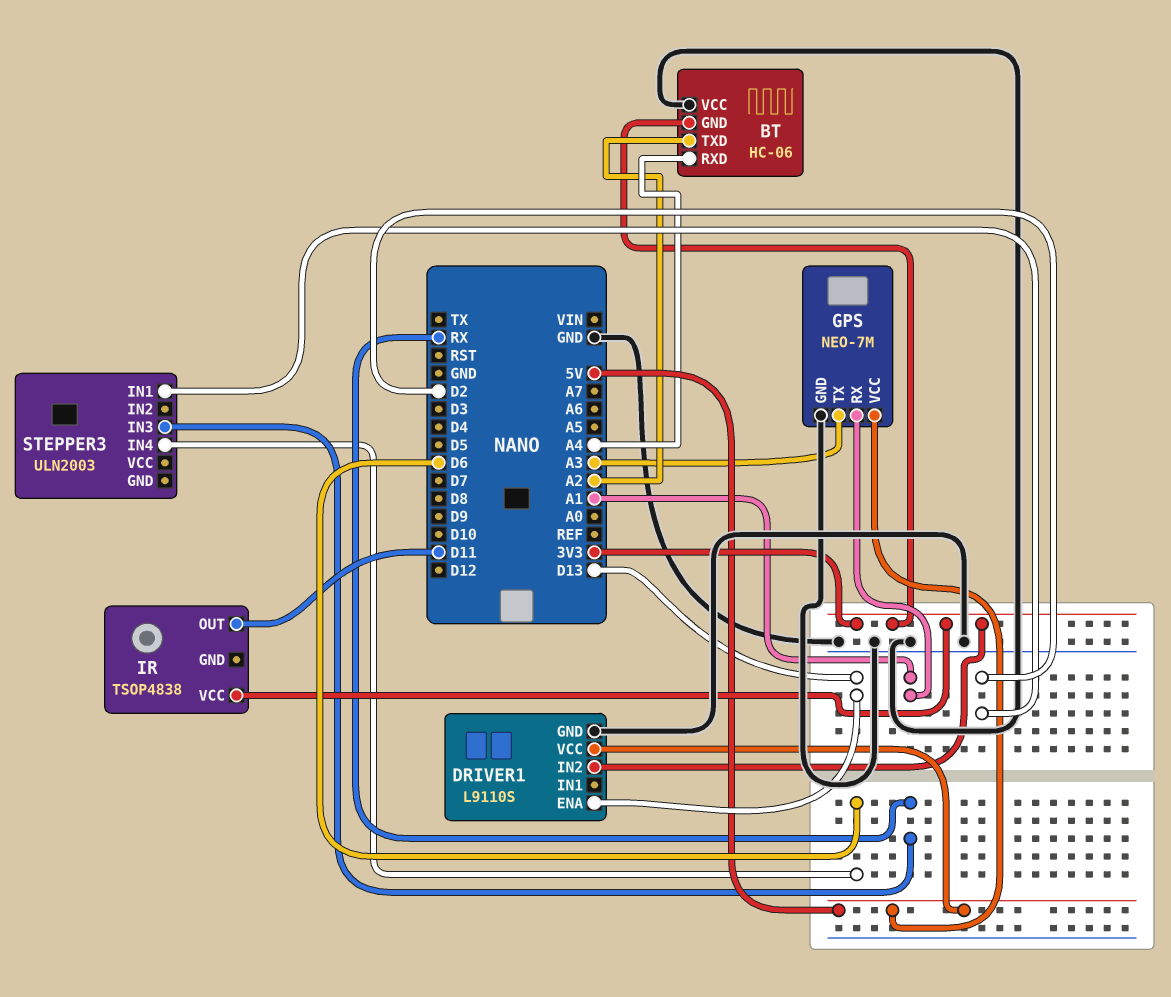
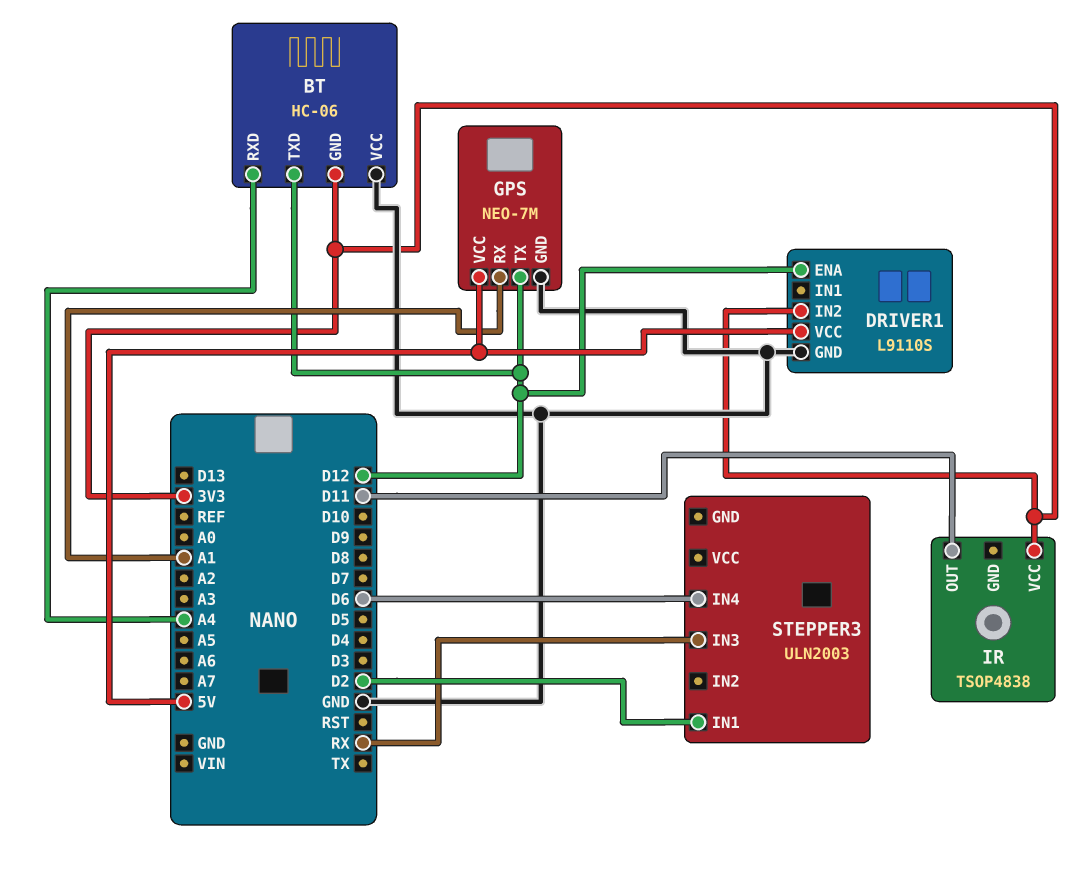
BT pin TXD: A2 -> D12
DRIVER1 pin ENA: D13 -> D12
GPS pin TX: A3 -> D12

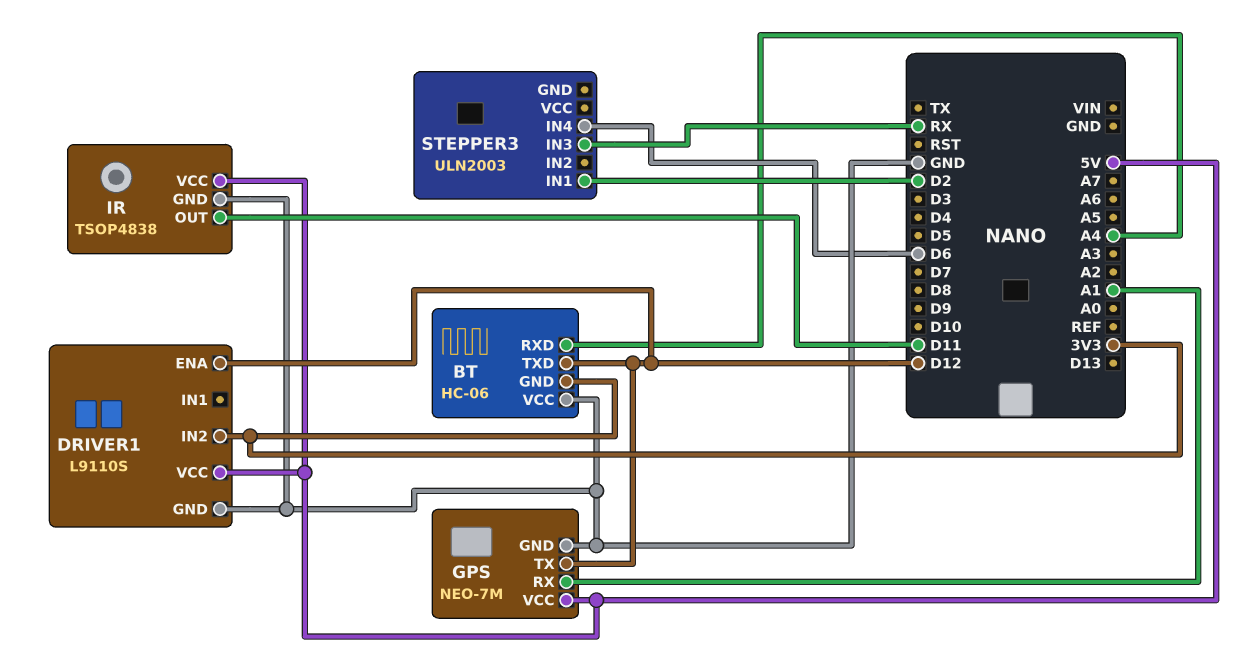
IR pin GND: none -> GND
IR pin VCC: 3V3 -> 5V

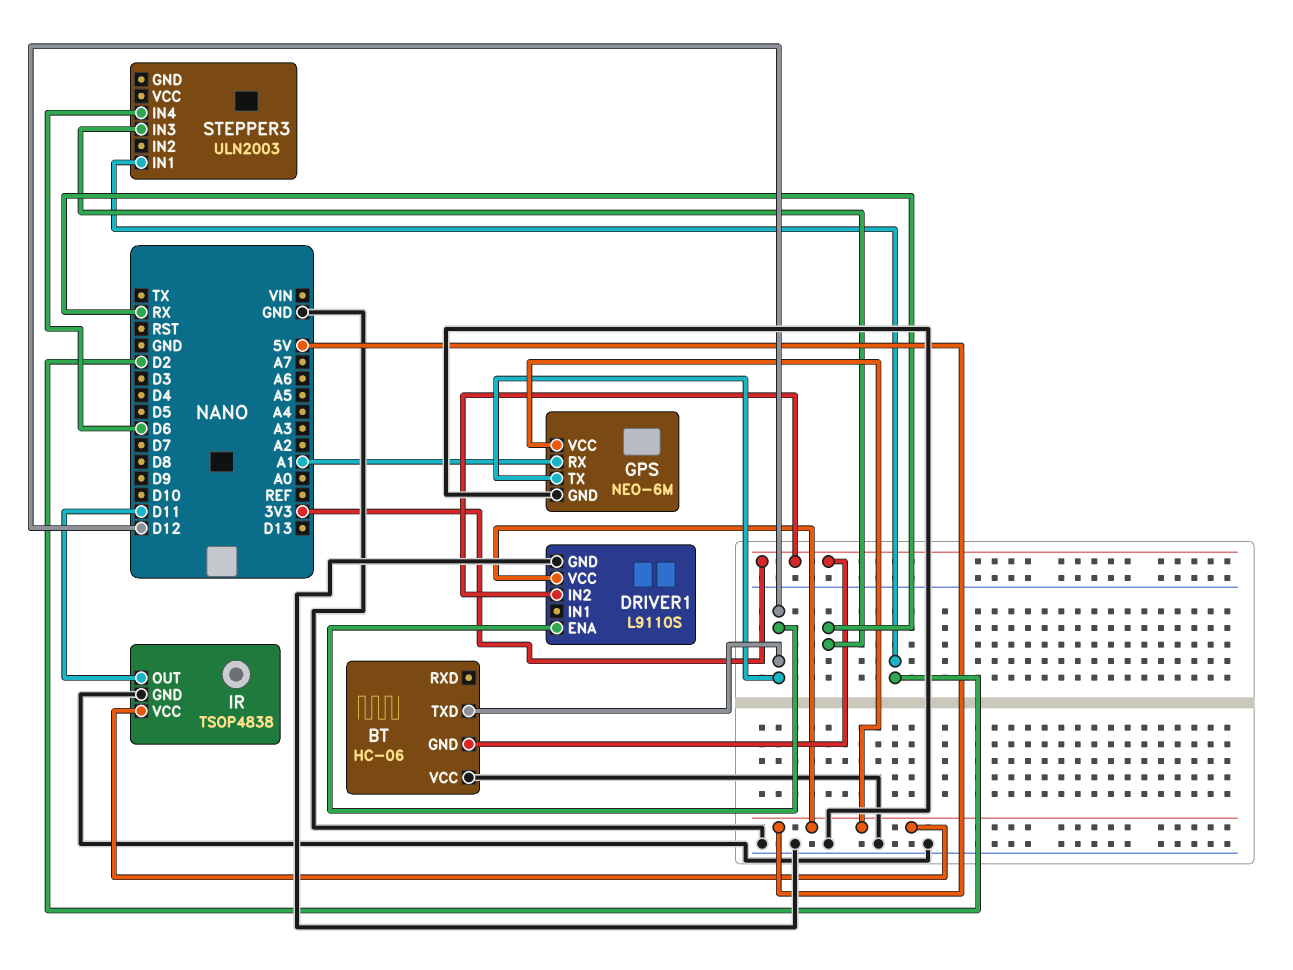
BT pin RXD: A4 -> none
GPS: NEO-7M -> NEO-6M

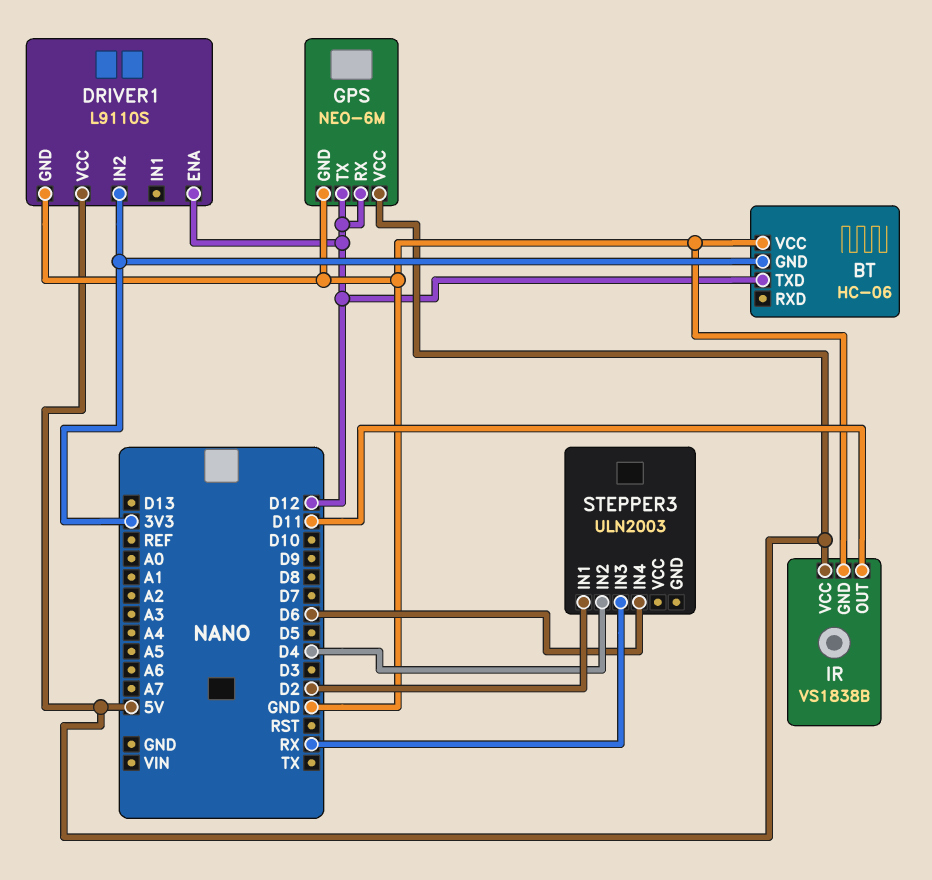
GPS pin RX: A1 -> D12
IR: TSOP4838 -> VS1838B
STEPPER3 pin IN2: none -> D4

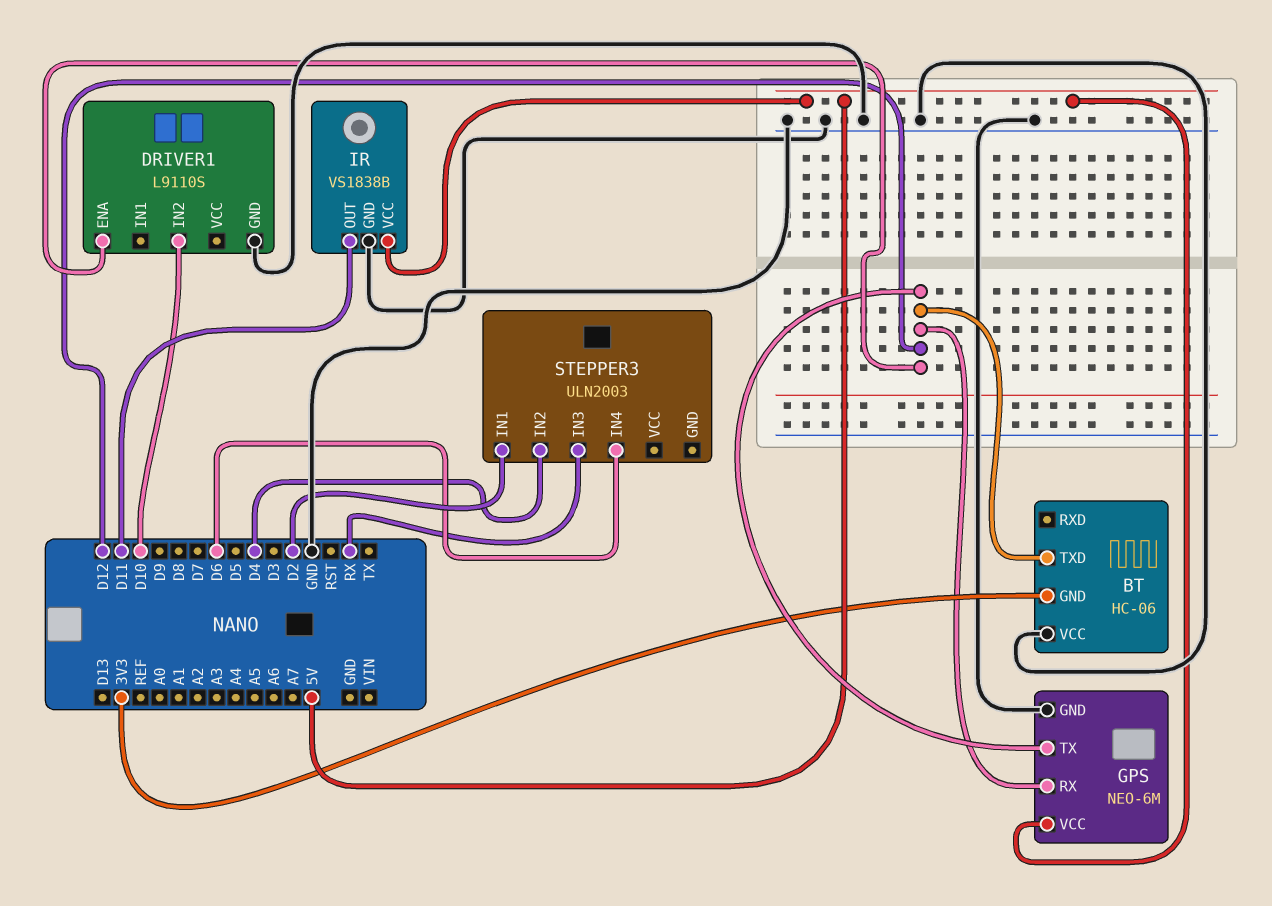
DRIVER1 pin IN2: 3V3 -> D10
DRIVER1 pin VCC: 5V -> none

